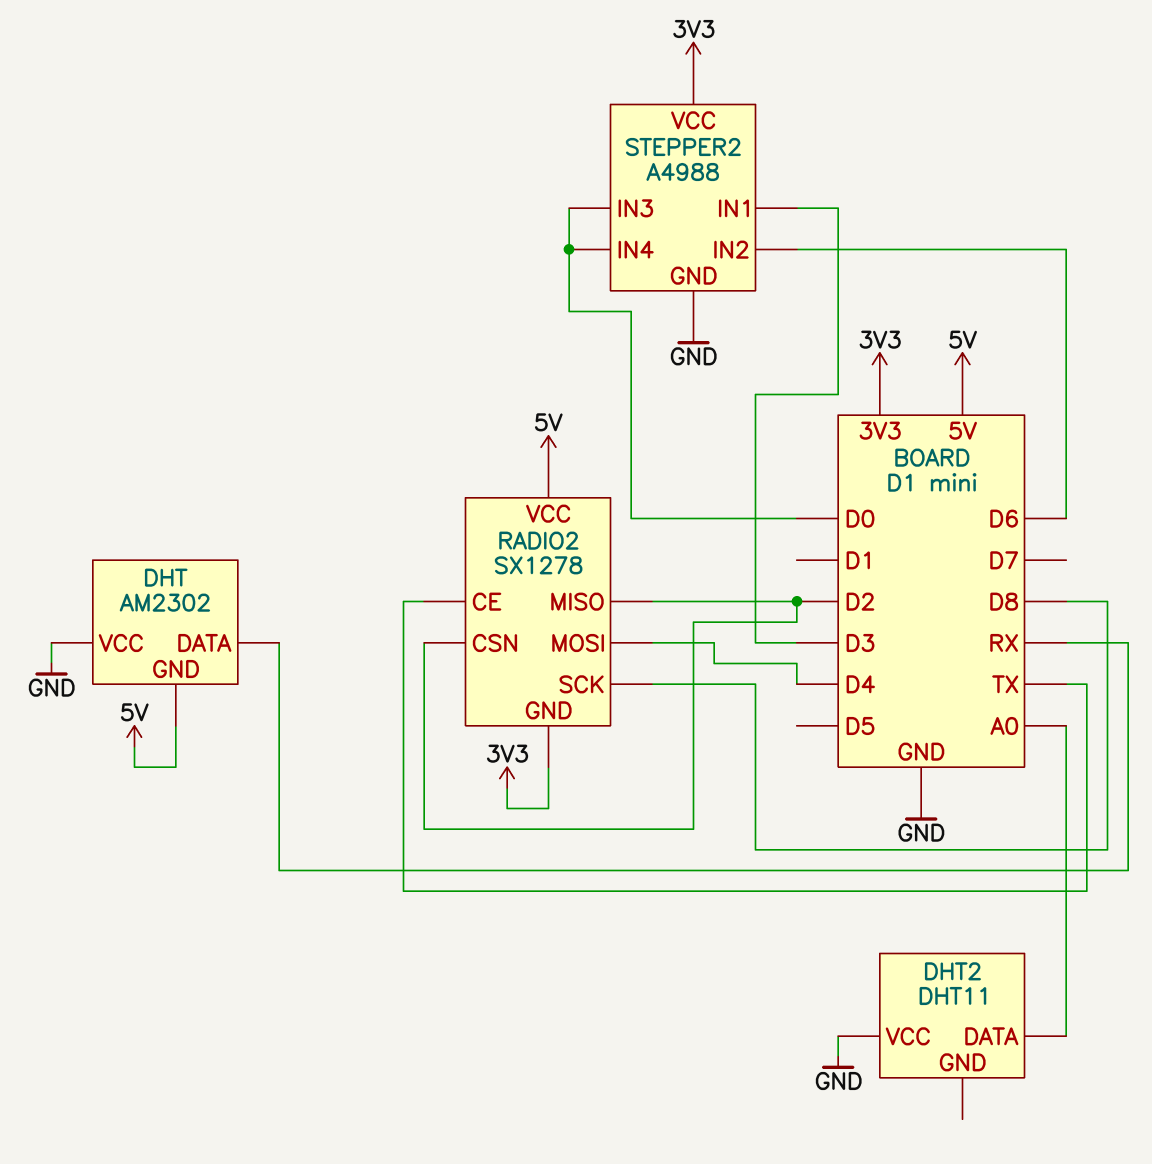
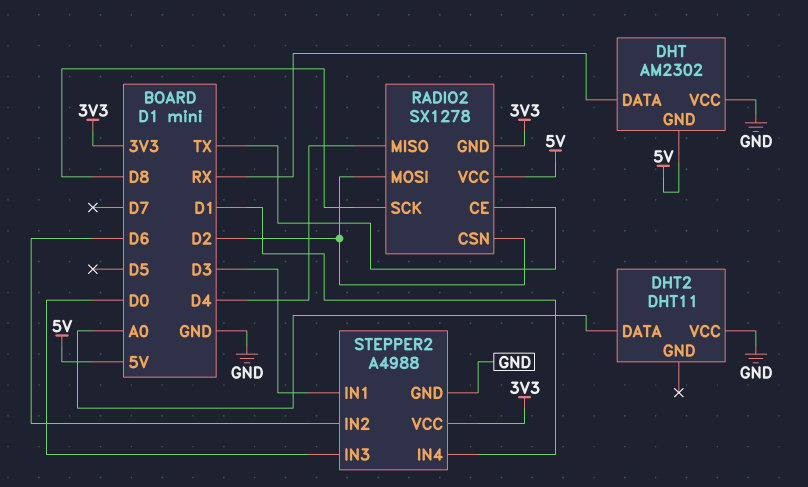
RADIO2 pin MISO: D2 -> D4
RADIO2 pin MOSI: D4 -> D2
STEPPER2 pin IN4: D0 -> D1

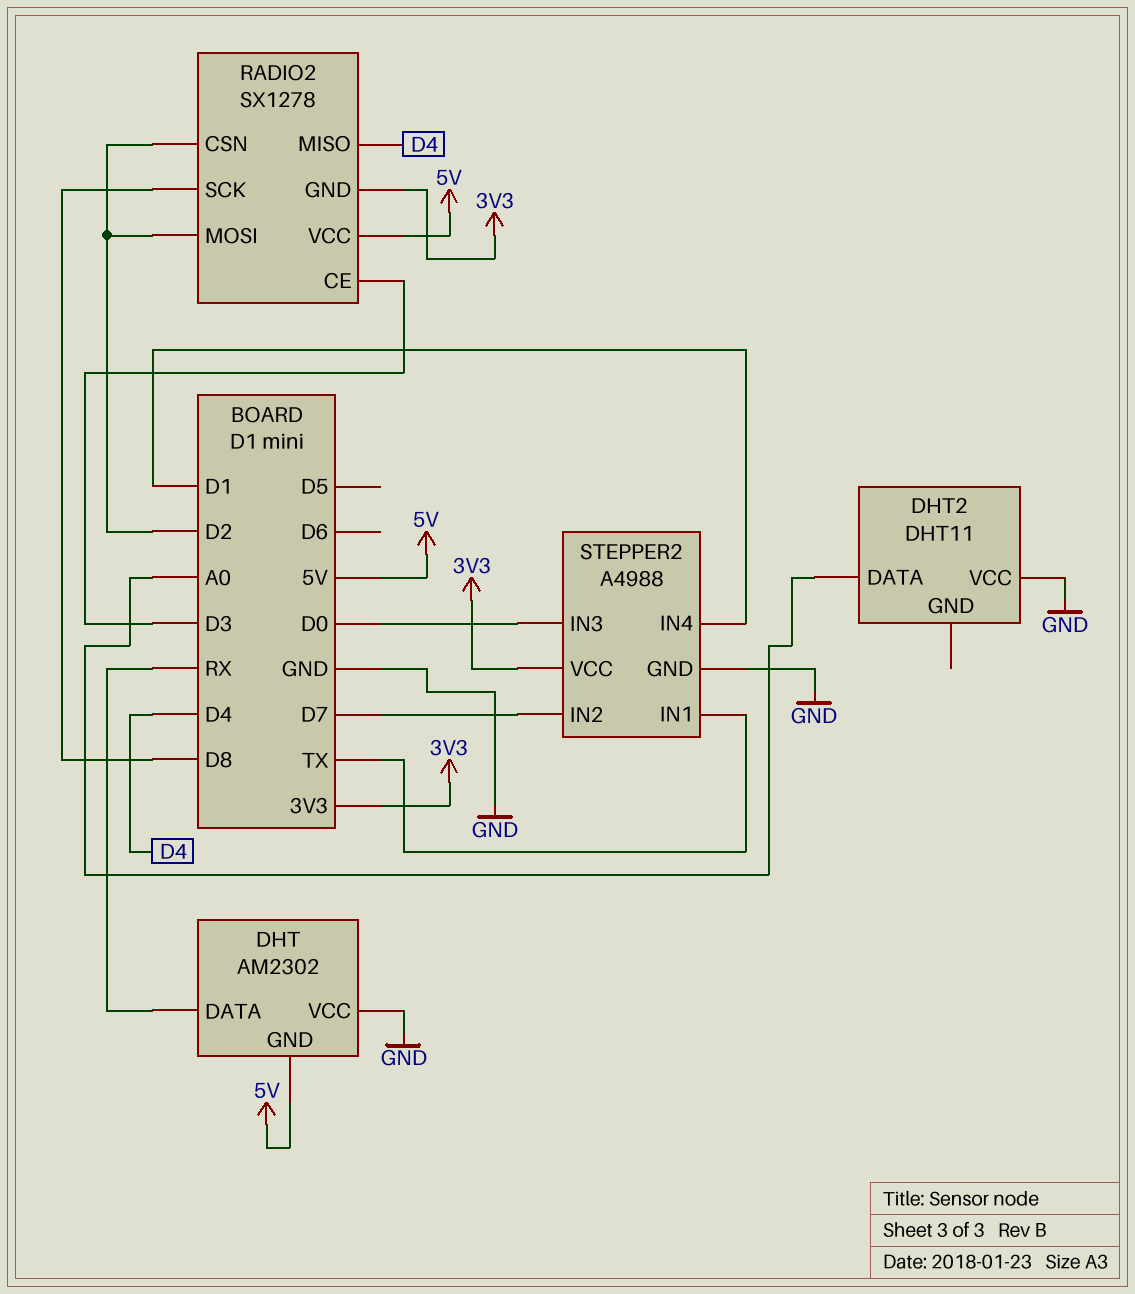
RADIO2 pin CE: TX -> D3
STEPPER2 pin IN1: D3 -> TX
STEPPER2 pin IN2: D6 -> D7

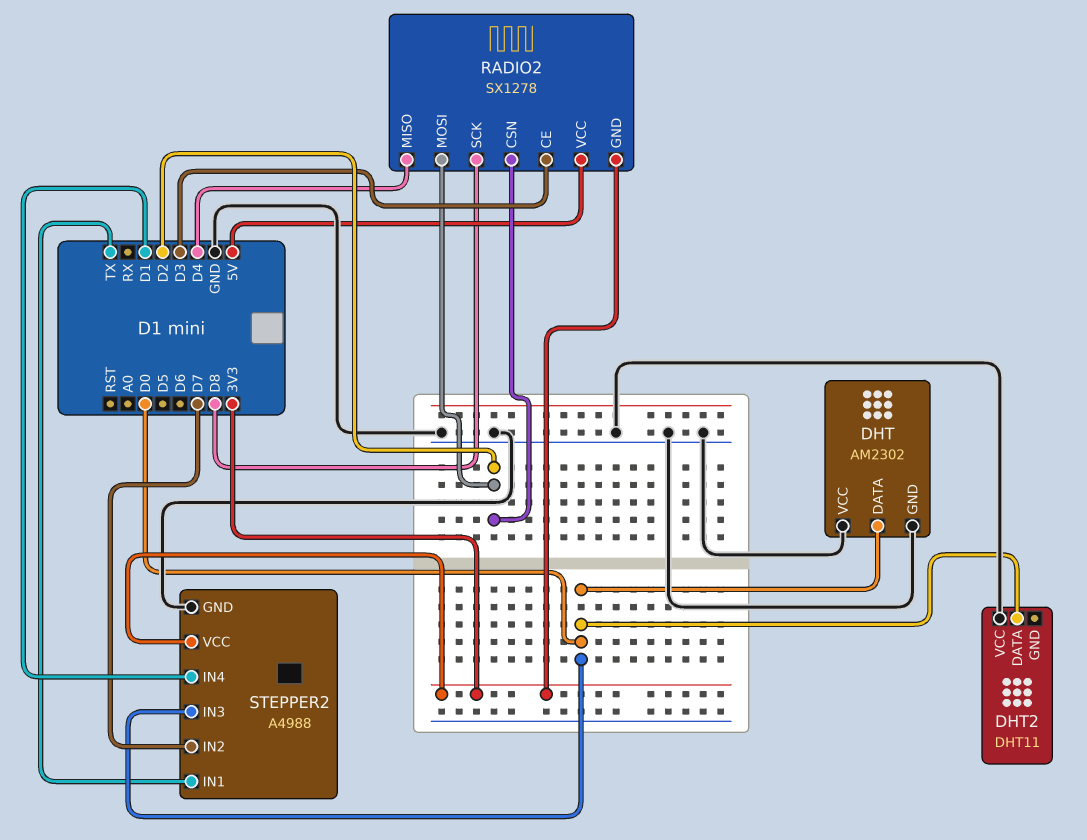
DHT pin DATA: RX -> D0
DHT pin GND: 5V -> GND
DHT2 pin DATA: A0 -> D0

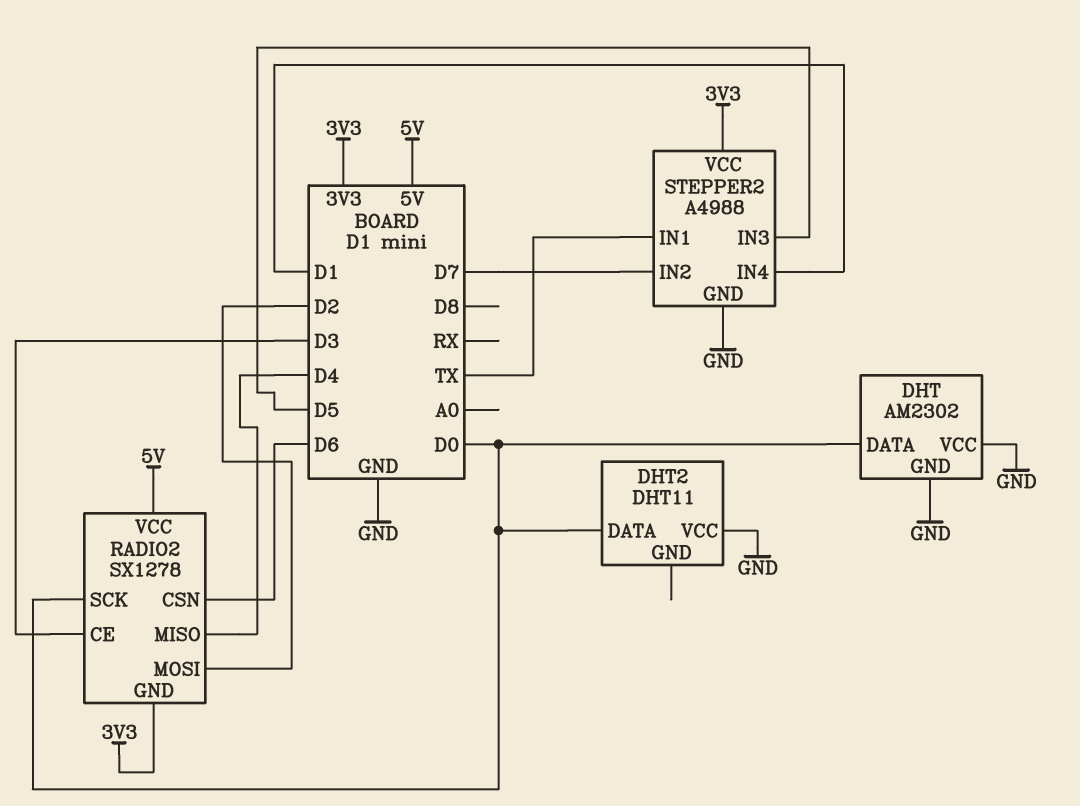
RADIO2 pin CSN: D2 -> D6
RADIO2 pin SCK: D8 -> D0
STEPPER2 pin IN3: D0 -> D5

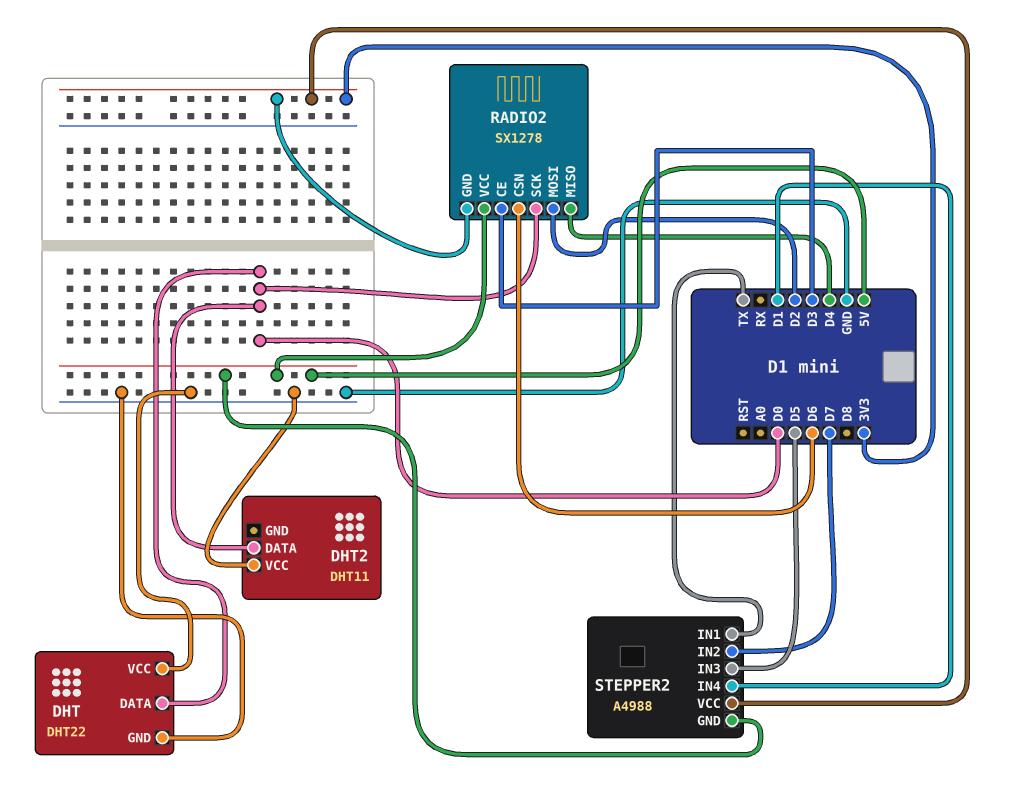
DHT: AM2302 -> DHT22
STEPPER2 pin GND: GND -> 5V

